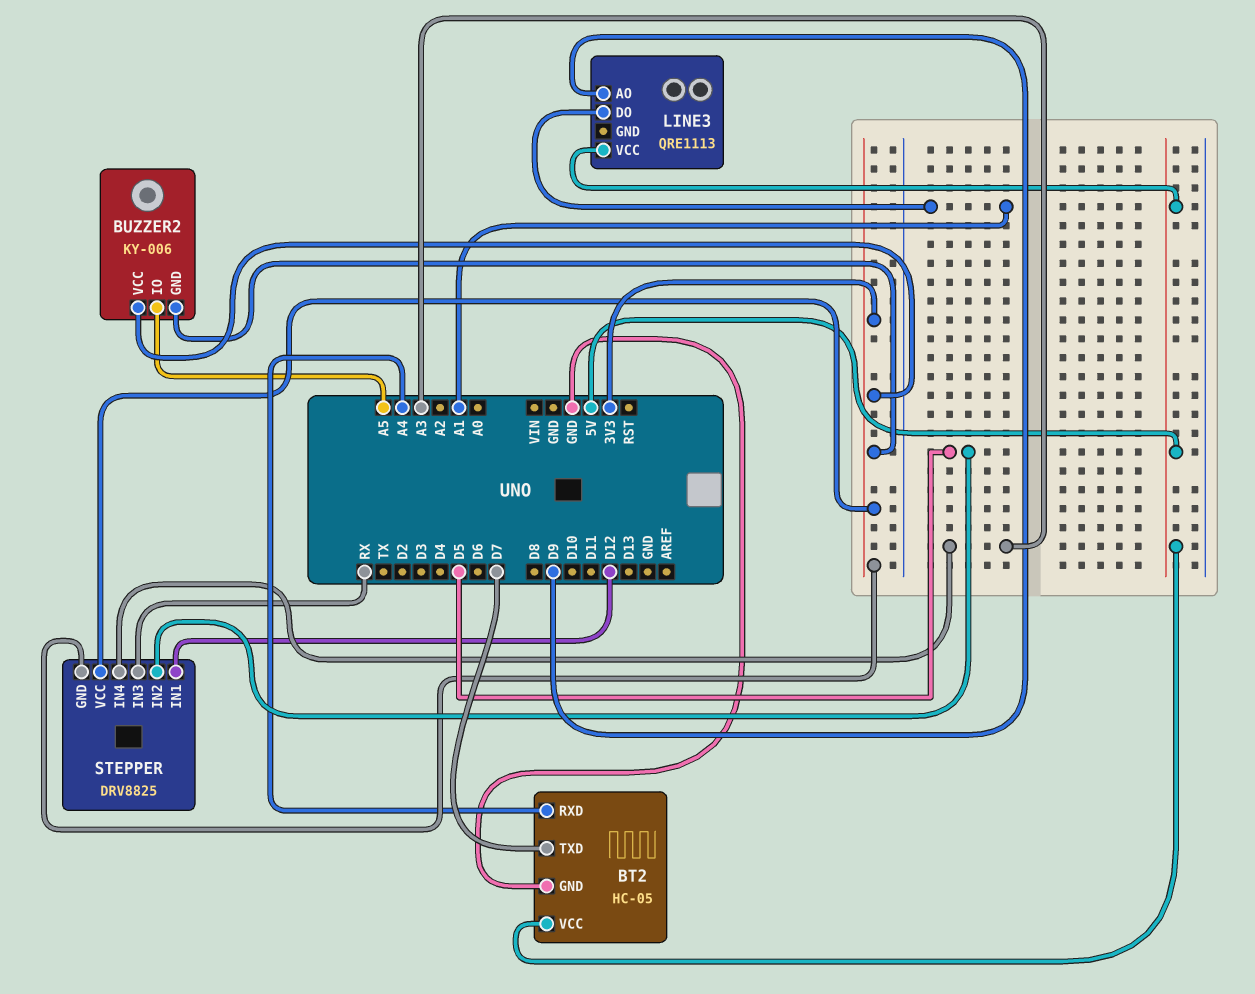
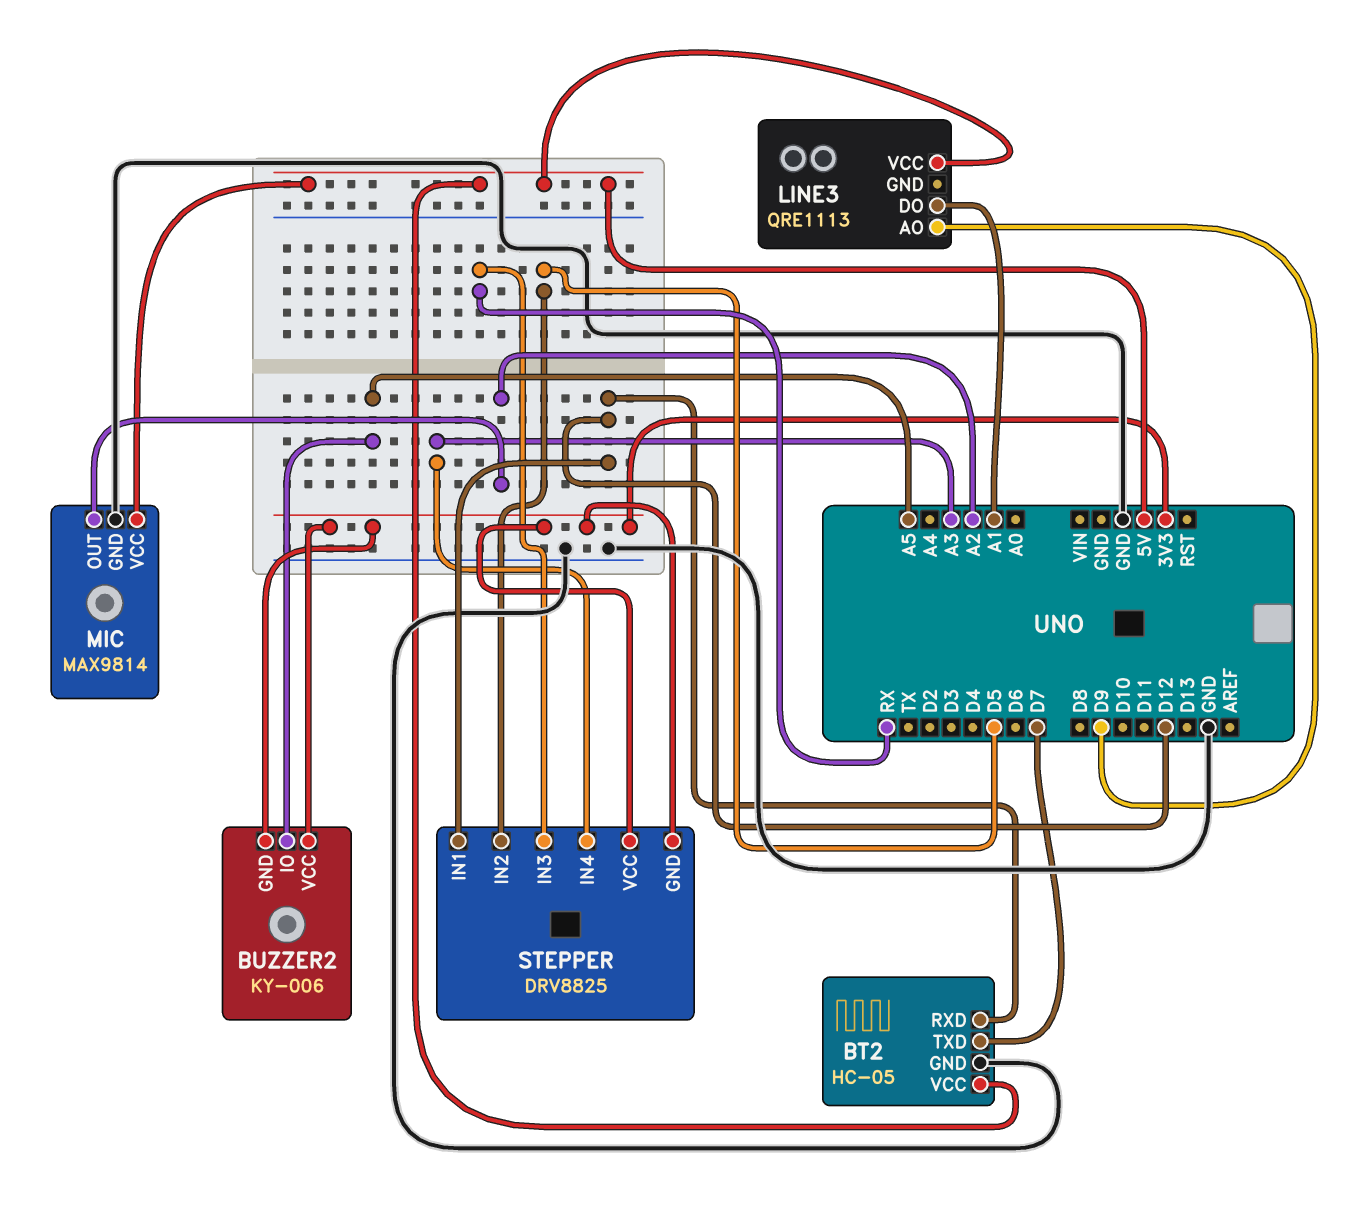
BT2 pin RXD: A4 -> D12
MIC: none -> MAX9814
MIC pin GND: none -> GND
MIC pin OUT: none -> A2
MIC pin VCC: none -> 5V

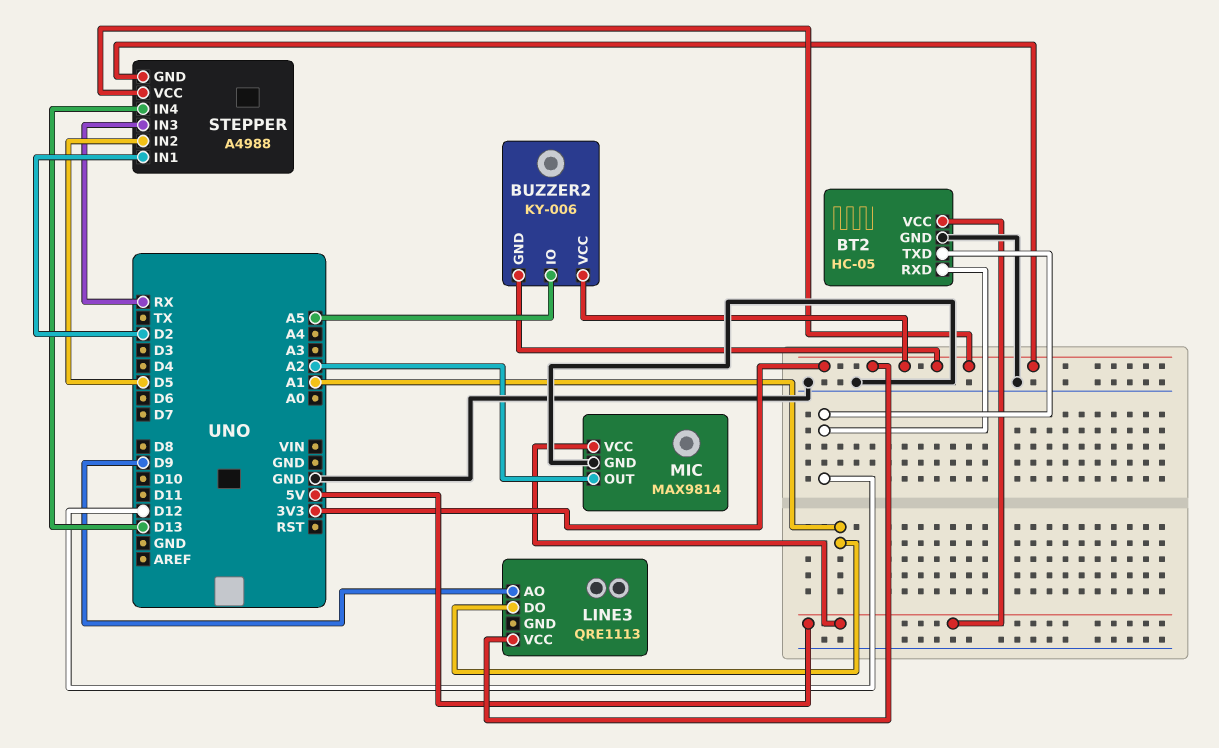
BT2 pin TXD: D7 -> D12
LINE3 pin VCC: 5V -> 3V3
STEPPER: DRV8825 -> A4988
STEPPER pin IN1: D12 -> D2
STEPPER pin IN4: A3 -> D13

